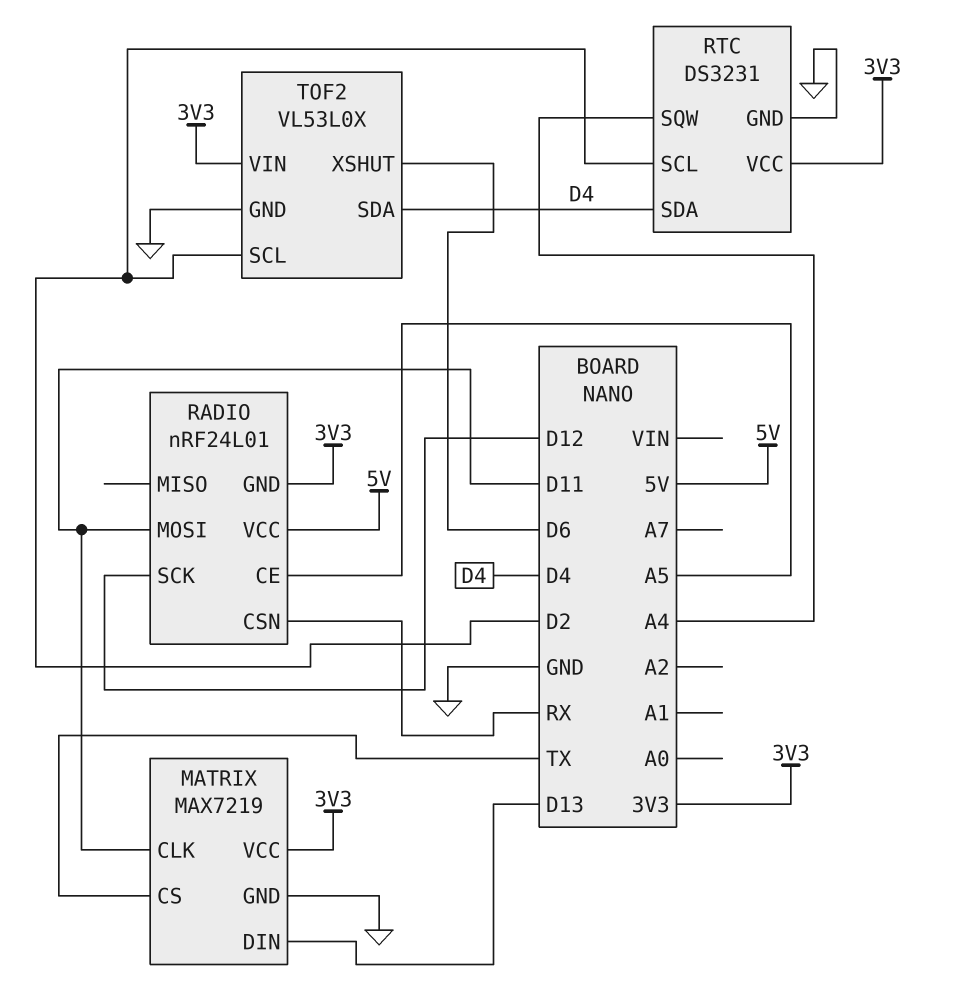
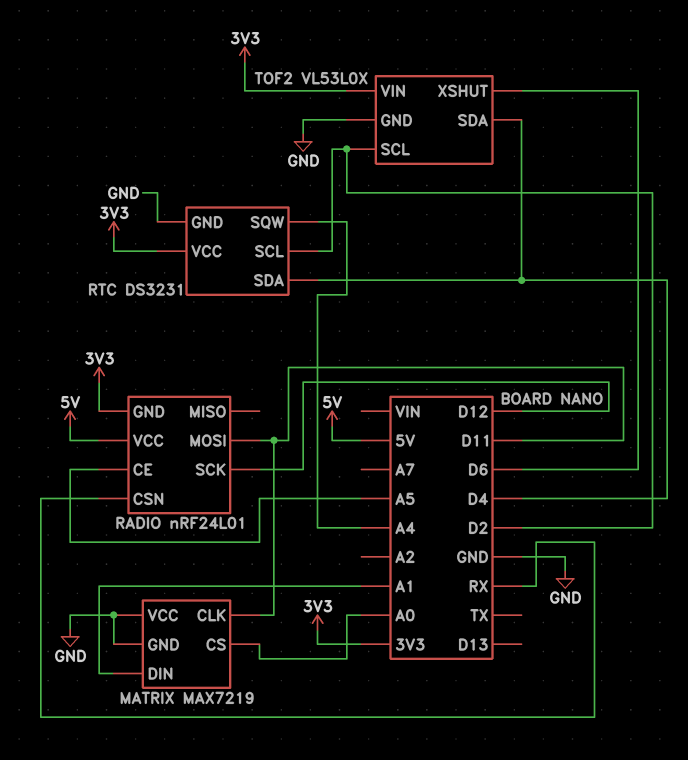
MATRIX pin CS: TX -> A0
MATRIX pin DIN: D13 -> A1
MATRIX pin VCC: 3V3 -> GND

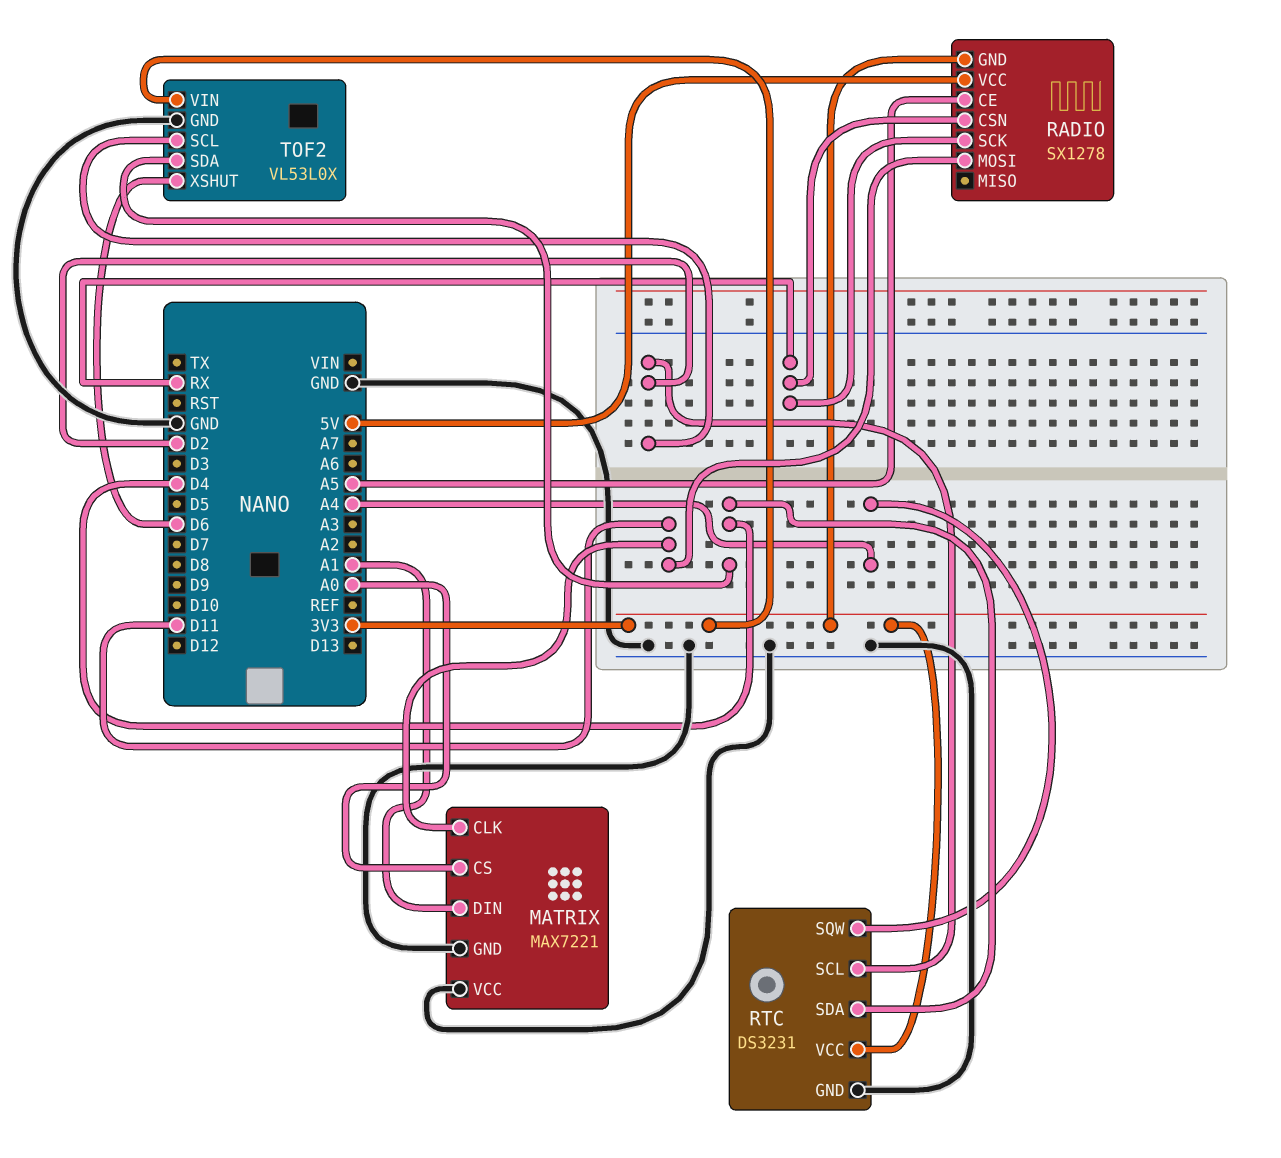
MATRIX: MAX7219 -> MAX7221
RADIO: nRF24L01 -> SX1278
RADIO pin SCK: D12 -> RX

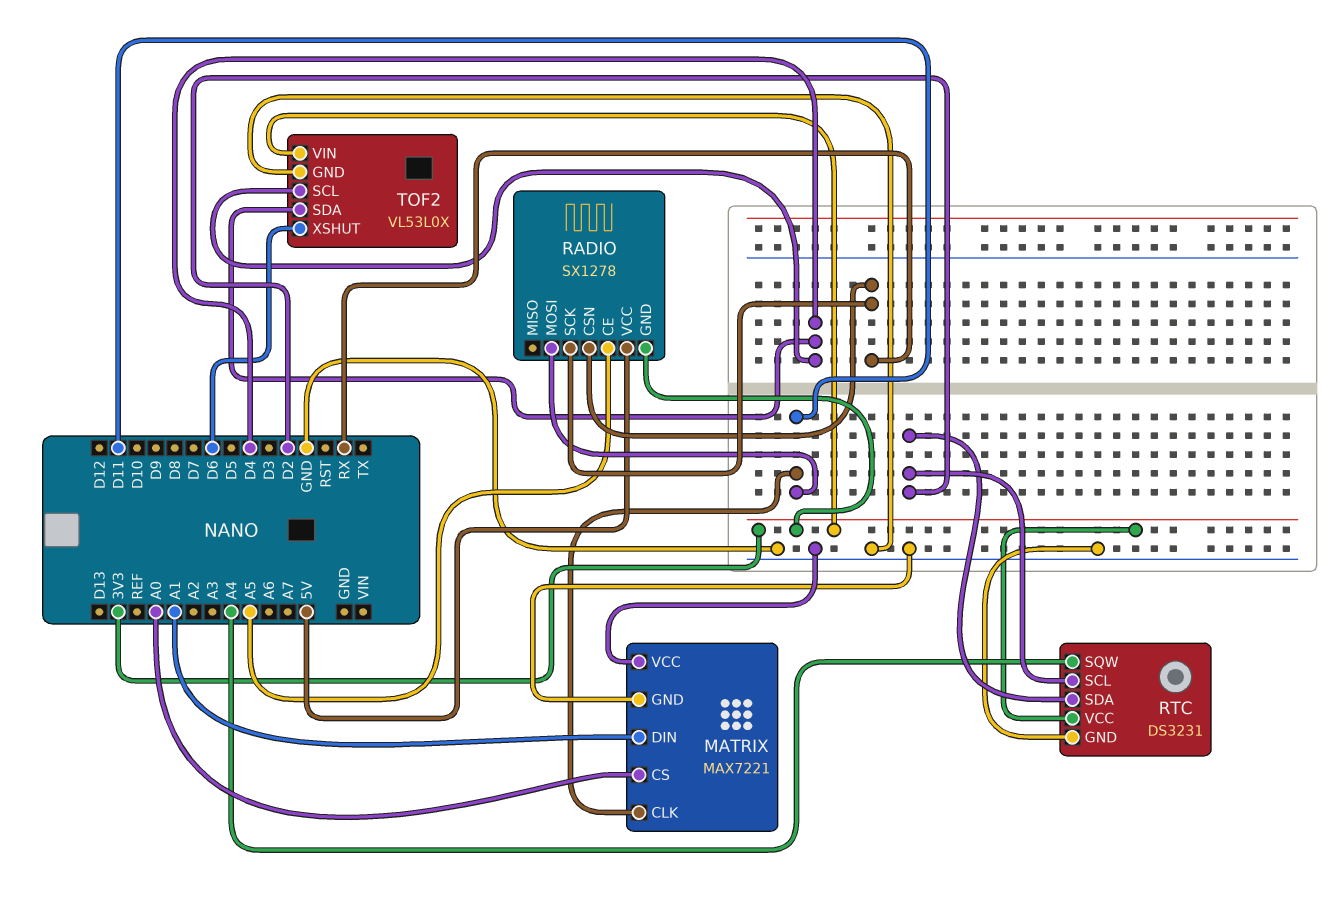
RTC pin SDA: D4 -> D2
TOF2 pin SCL: D2 -> D4

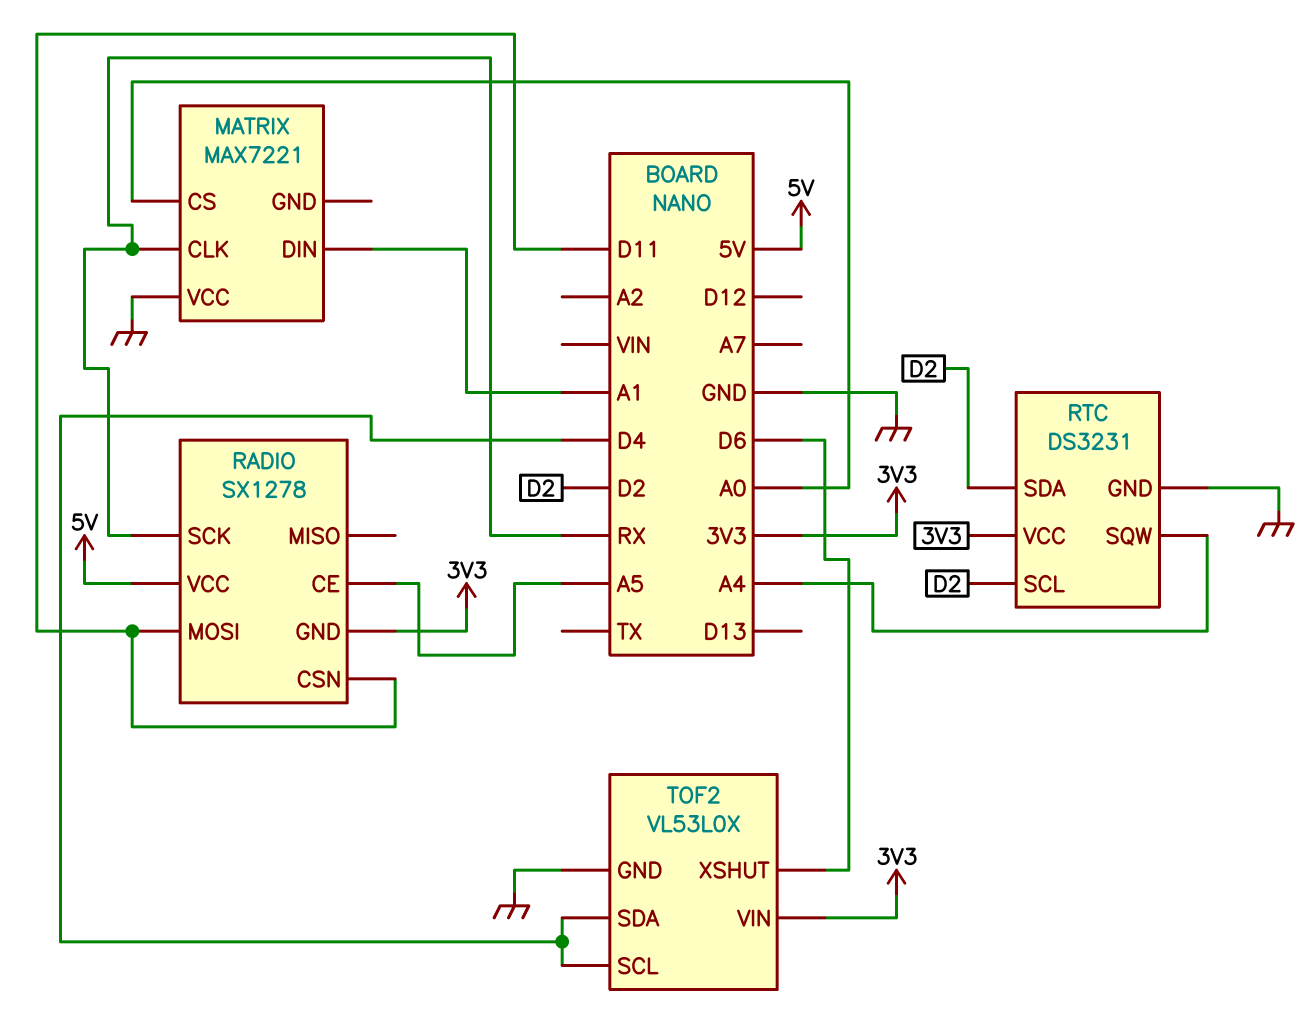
MATRIX pin CLK: D11 -> RX
MATRIX pin GND: GND -> none
RADIO pin CSN: RX -> D11

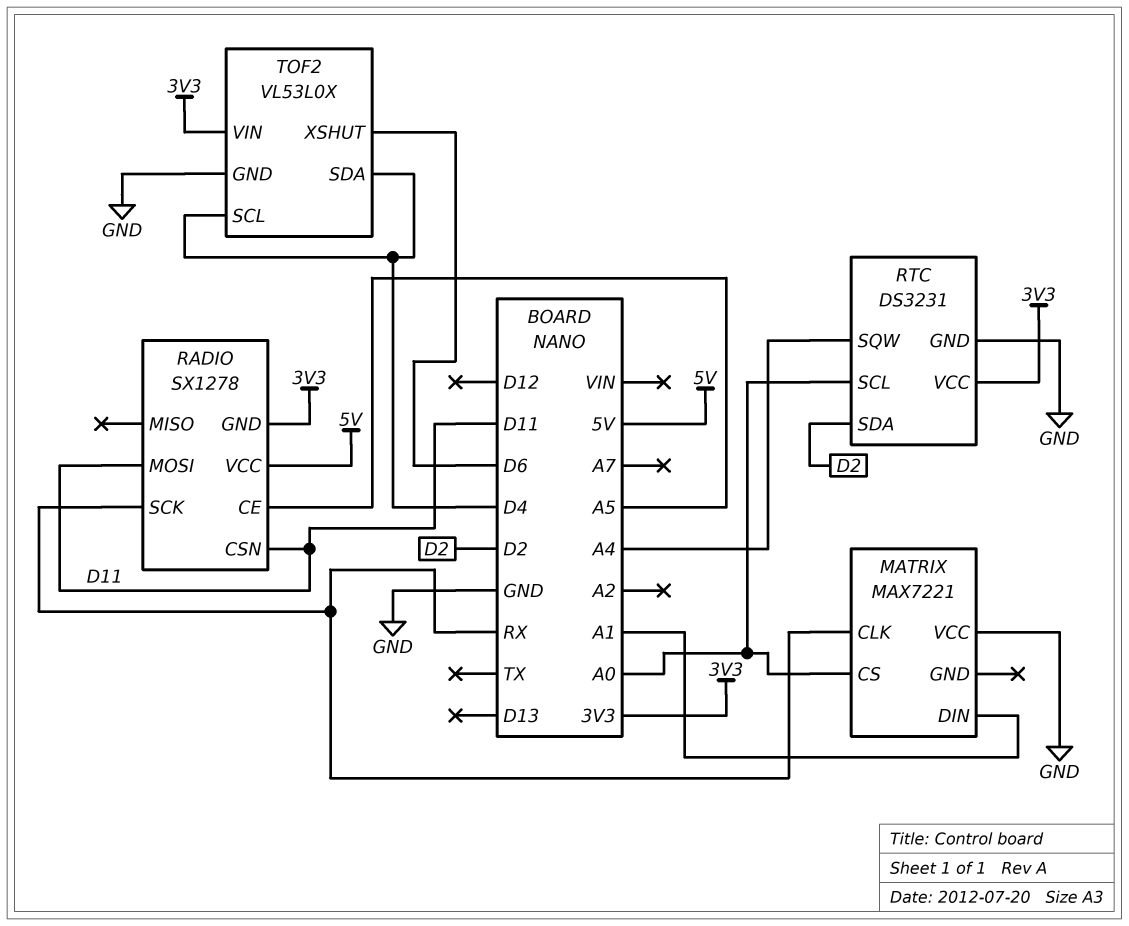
RTC pin SCL: D2 -> A0

